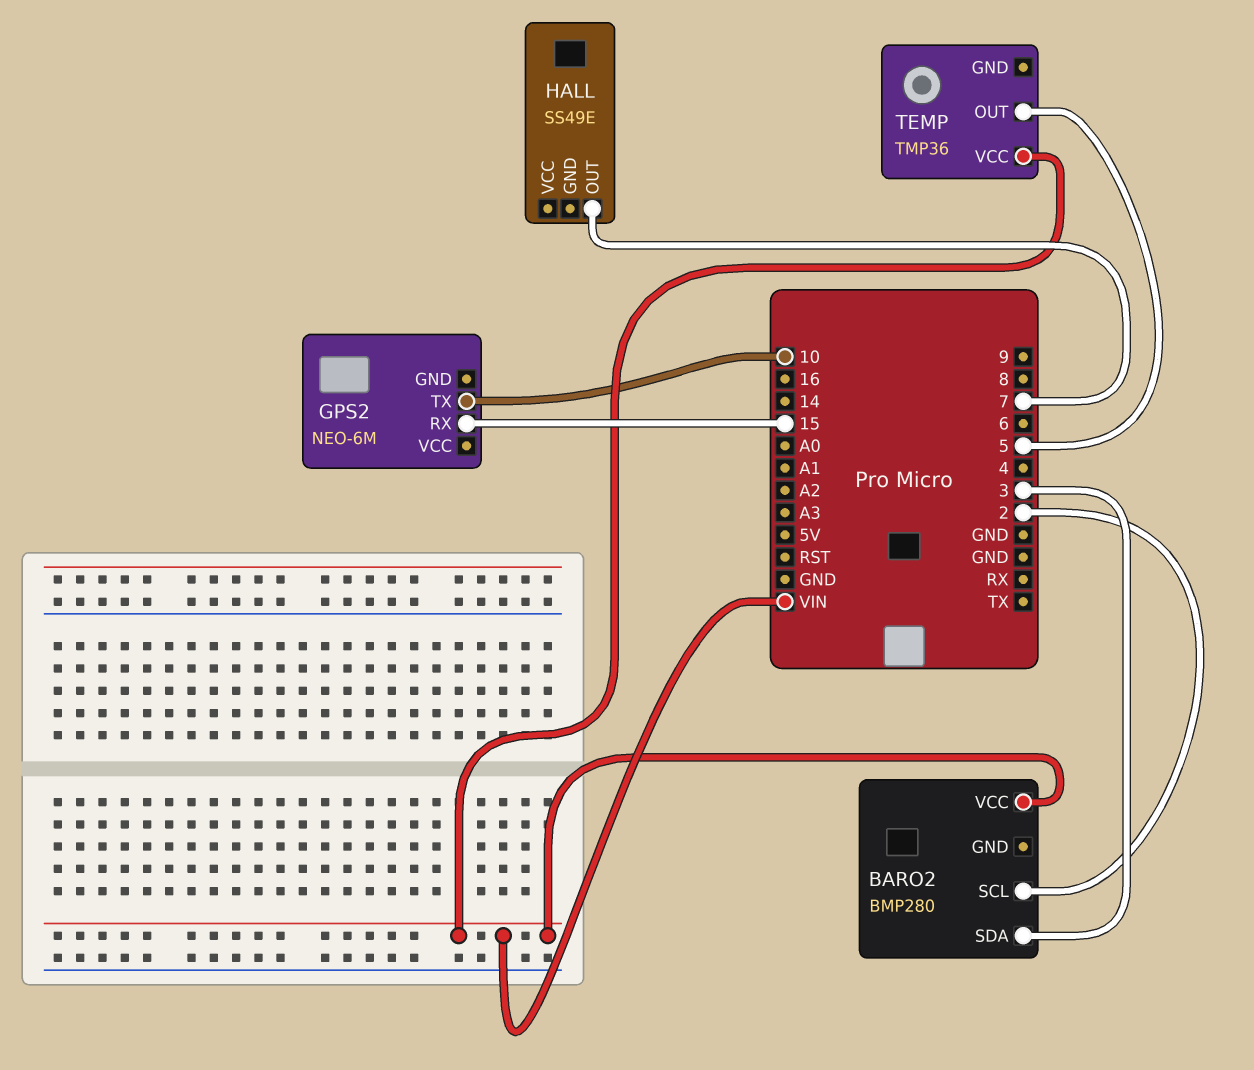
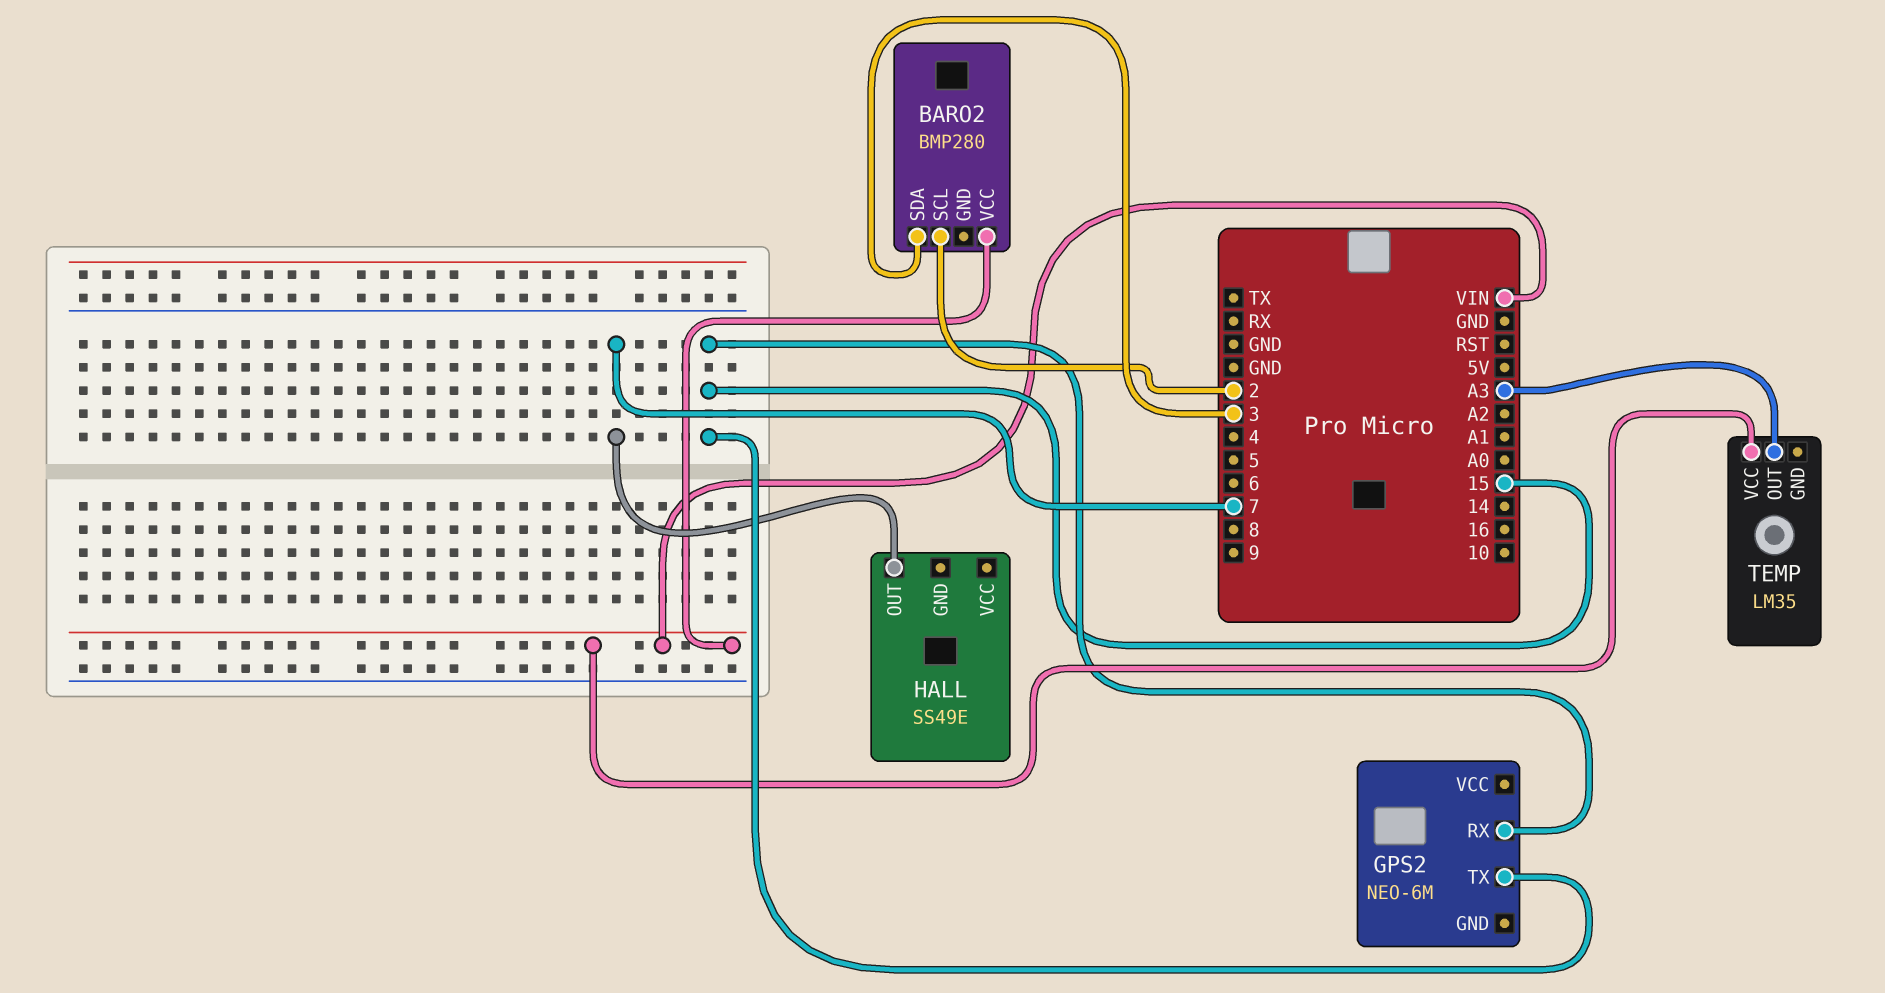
GPS2 pin TX: 10 -> 15
TEMP: TMP36 -> LM35
TEMP pin OUT: 5 -> A3

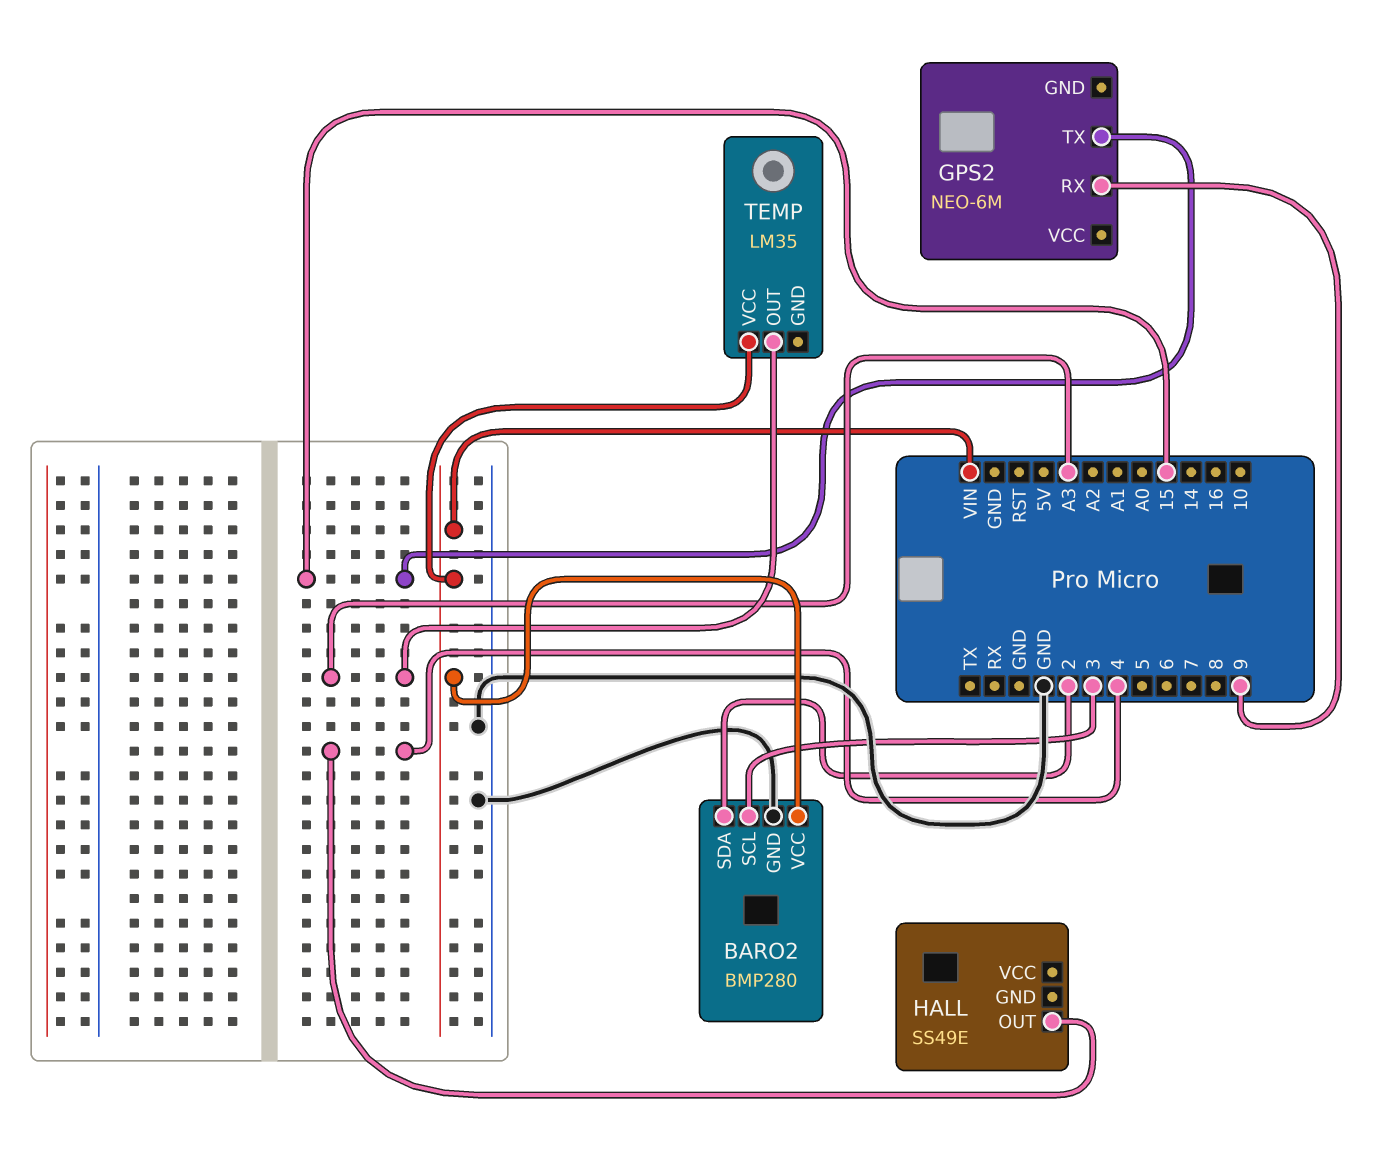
BARO2 pin GND: none -> GND
BARO2 pin SCL: 2 -> 3
BARO2 pin SDA: 3 -> 2
GPS2 pin RX: 15 -> 9
HALL pin OUT: 7 -> 4

